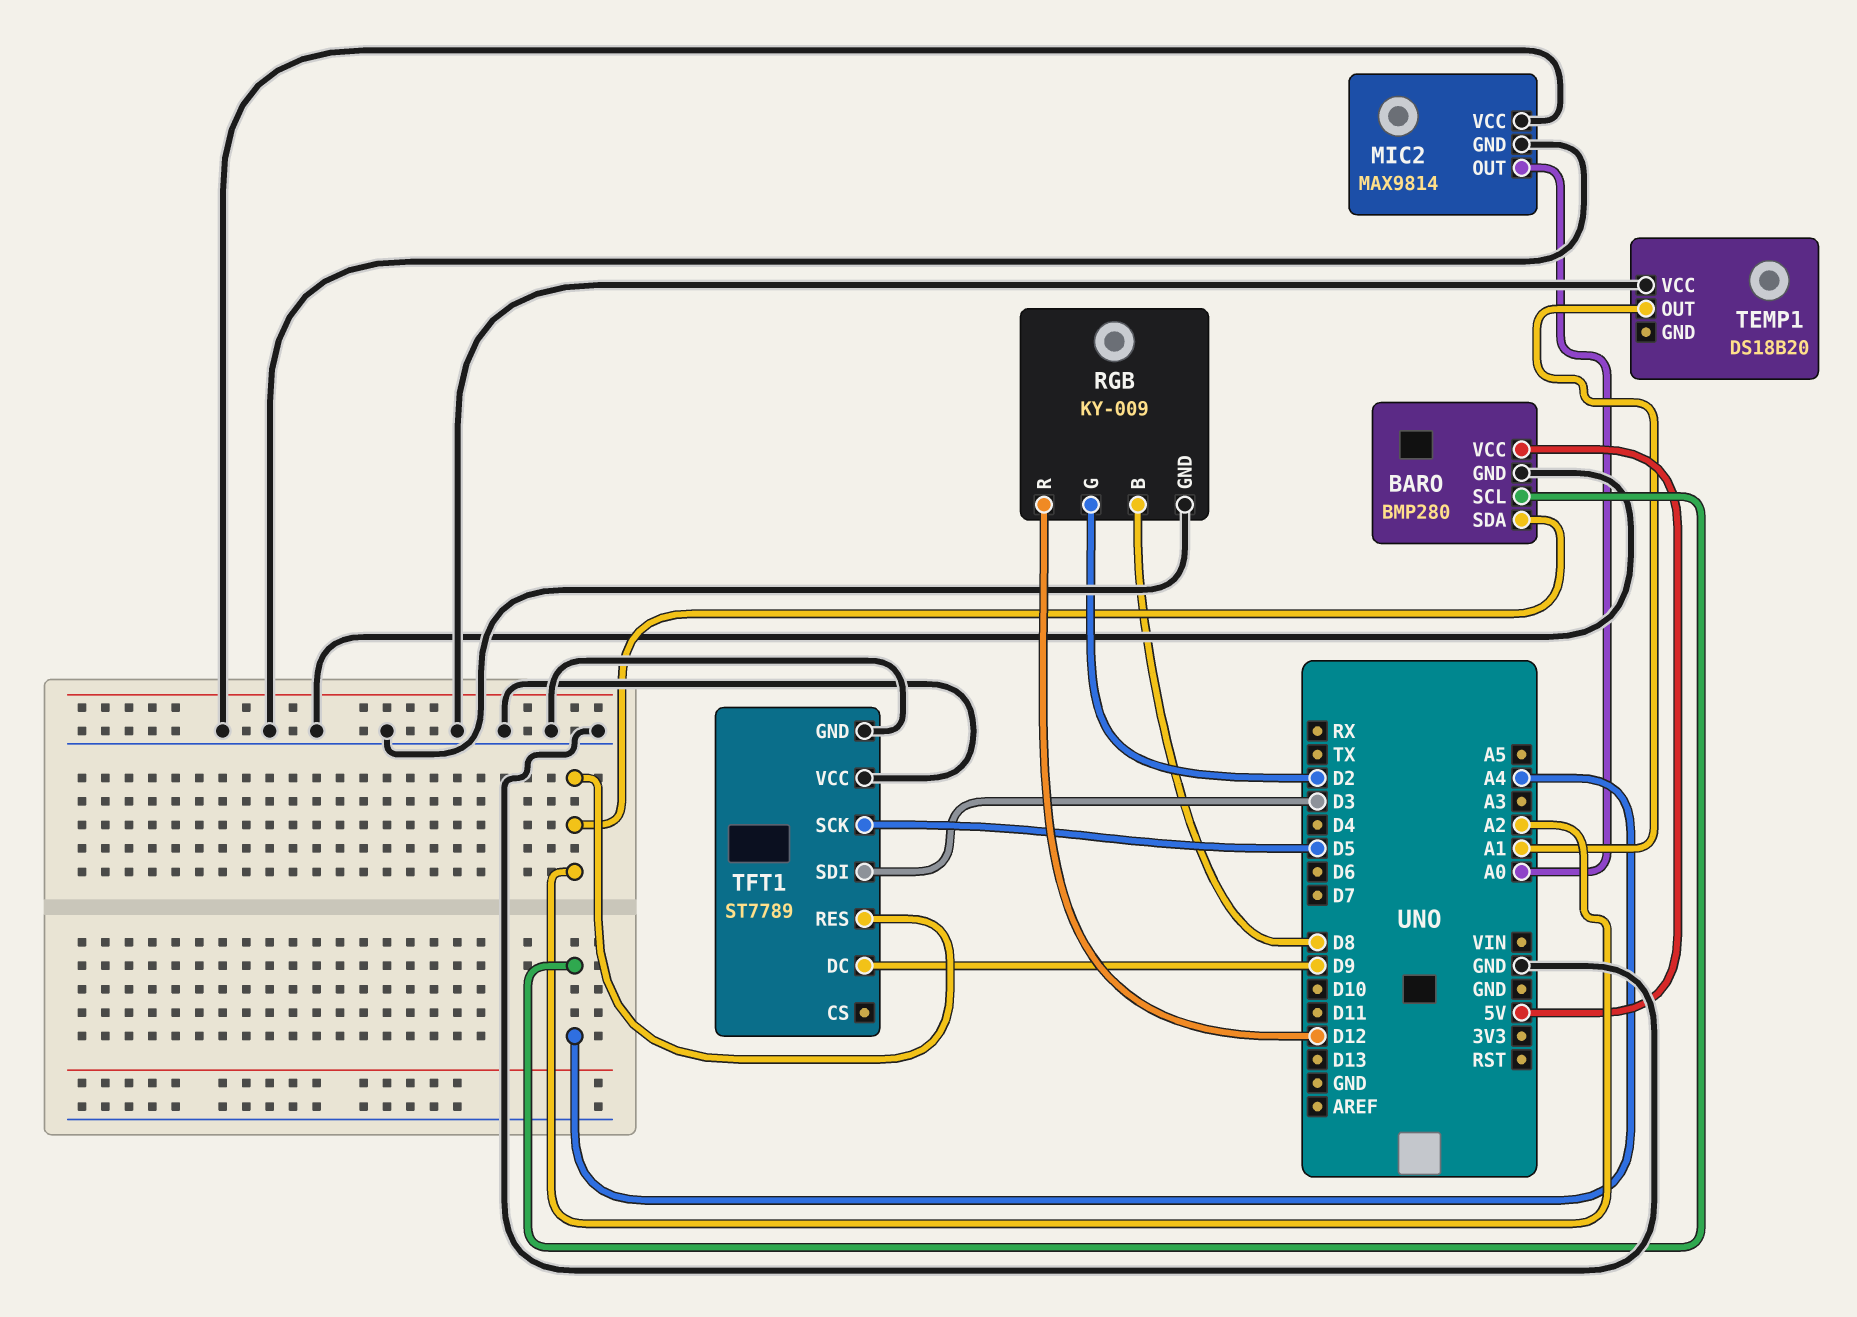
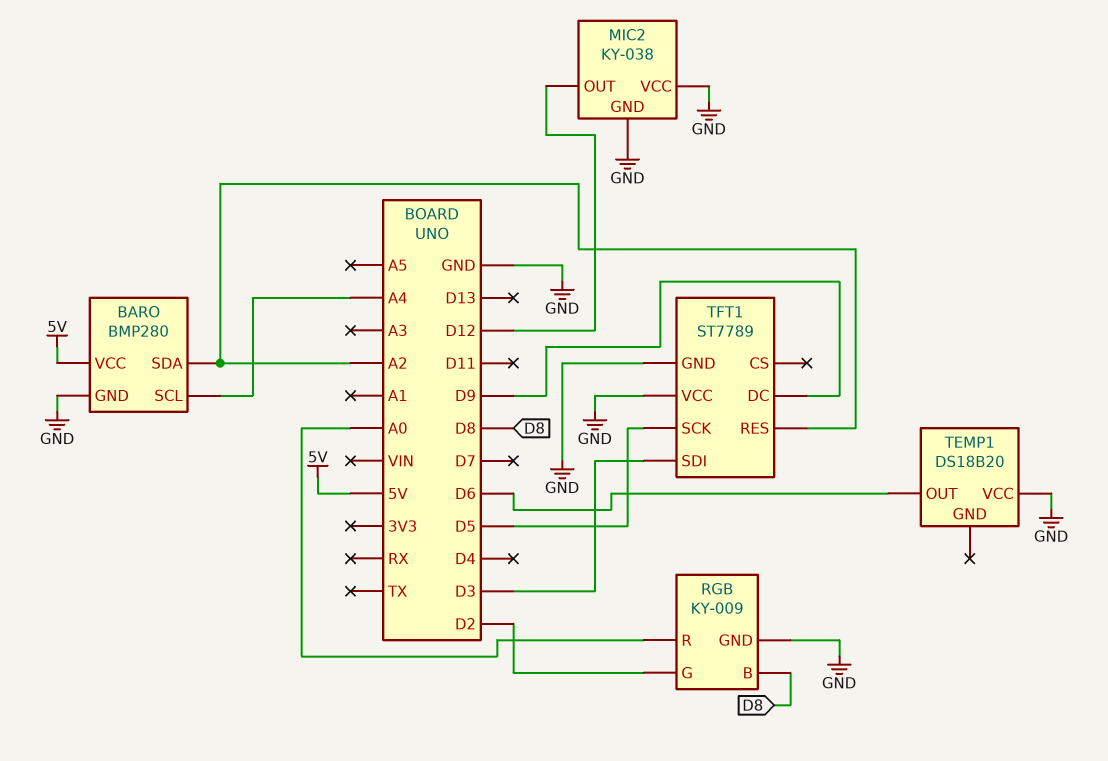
MIC2: MAX9814 -> KY-038
MIC2 pin OUT: A0 -> D12
RGB pin R: D12 -> A0
TEMP1 pin OUT: A1 -> D6

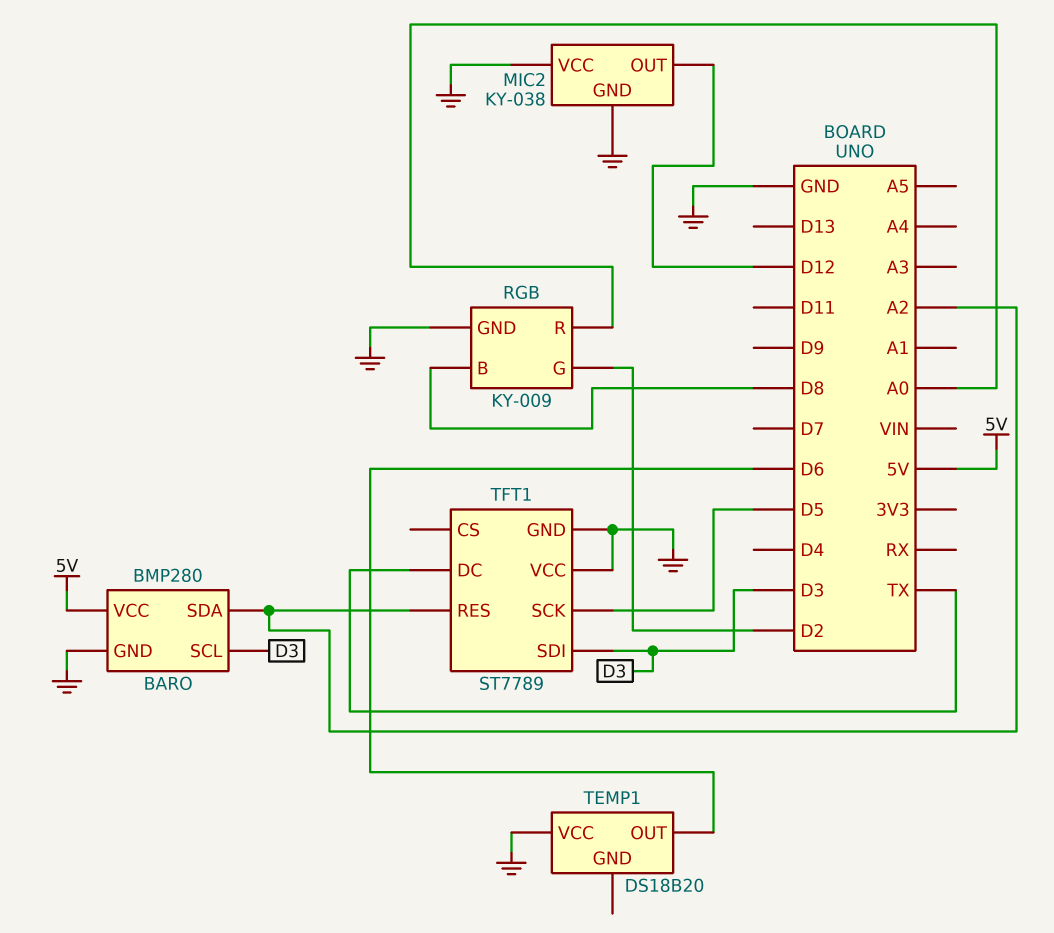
BARO pin SCL: A4 -> D3
TFT1 pin DC: D9 -> TX

